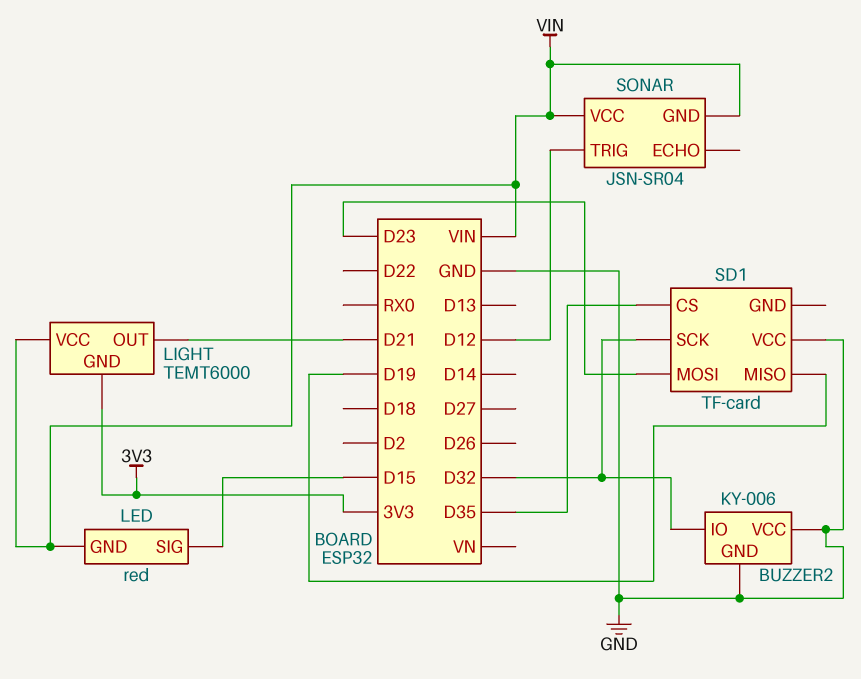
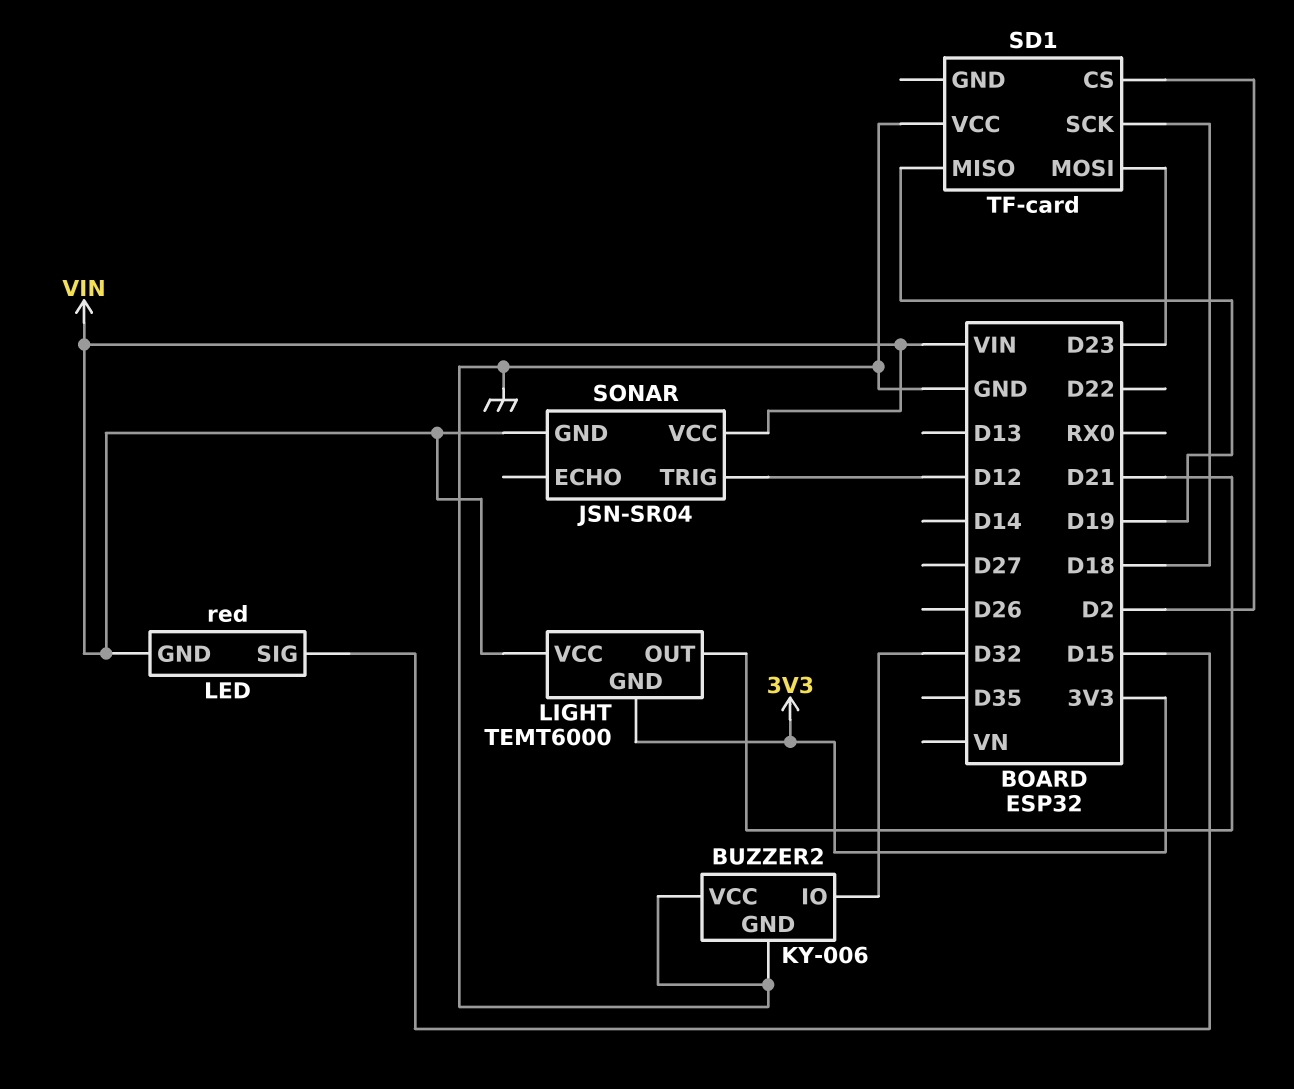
SD1 pin CS: D35 -> D2
SD1 pin SCK: D32 -> D18

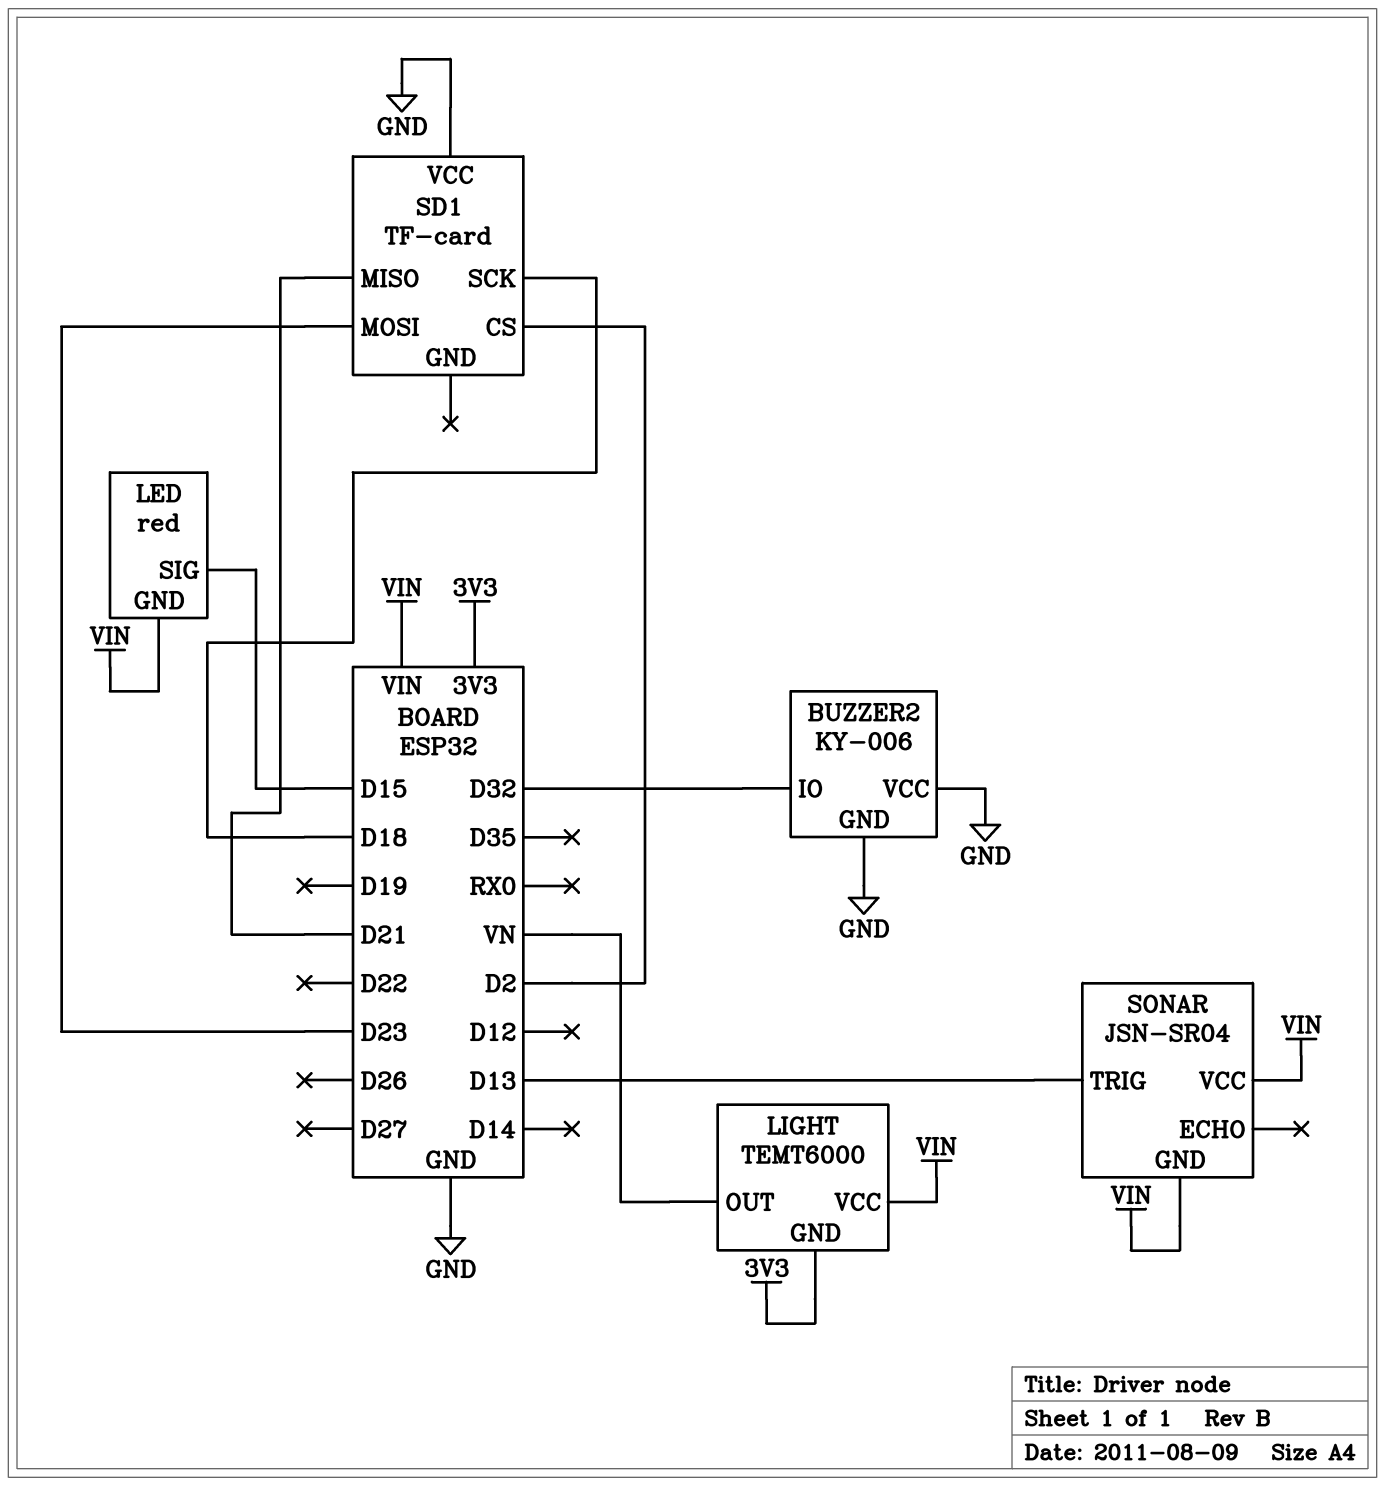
LIGHT pin OUT: D21 -> VN
SD1 pin MISO: D19 -> D21
SONAR pin TRIG: D12 -> D13

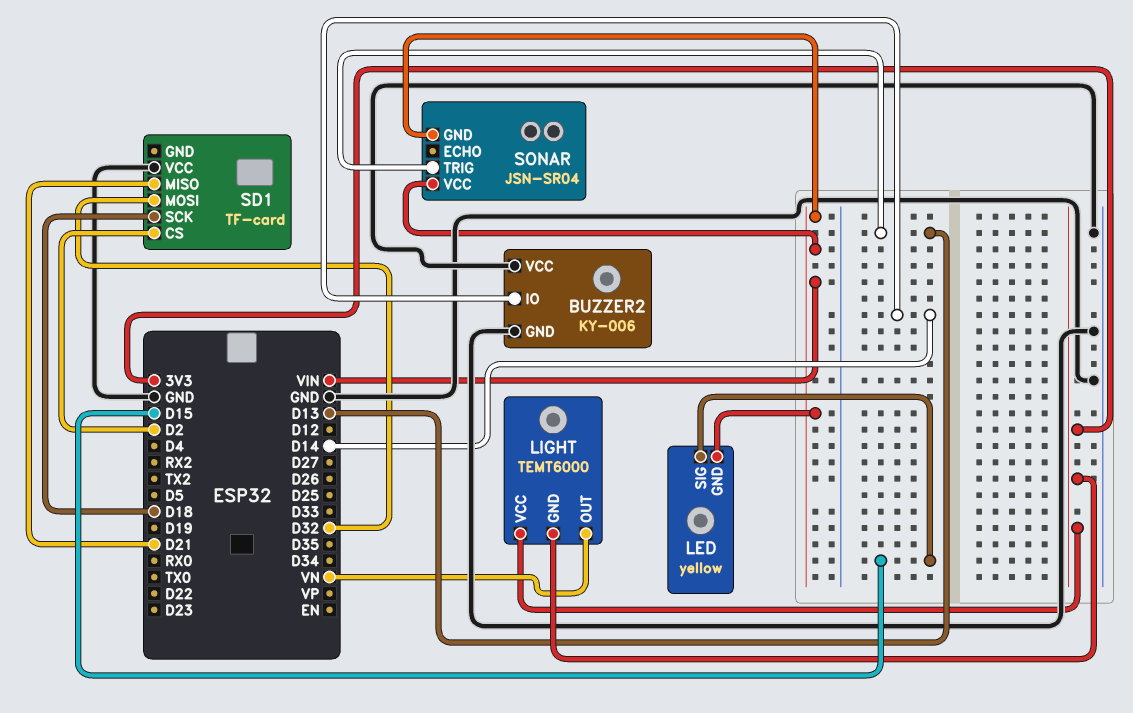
BUZZER2 pin IO: D32 -> D14
LED: red -> yellow
LIGHT pin VCC: VIN -> 3V3
SD1 pin MOSI: D23 -> D32

